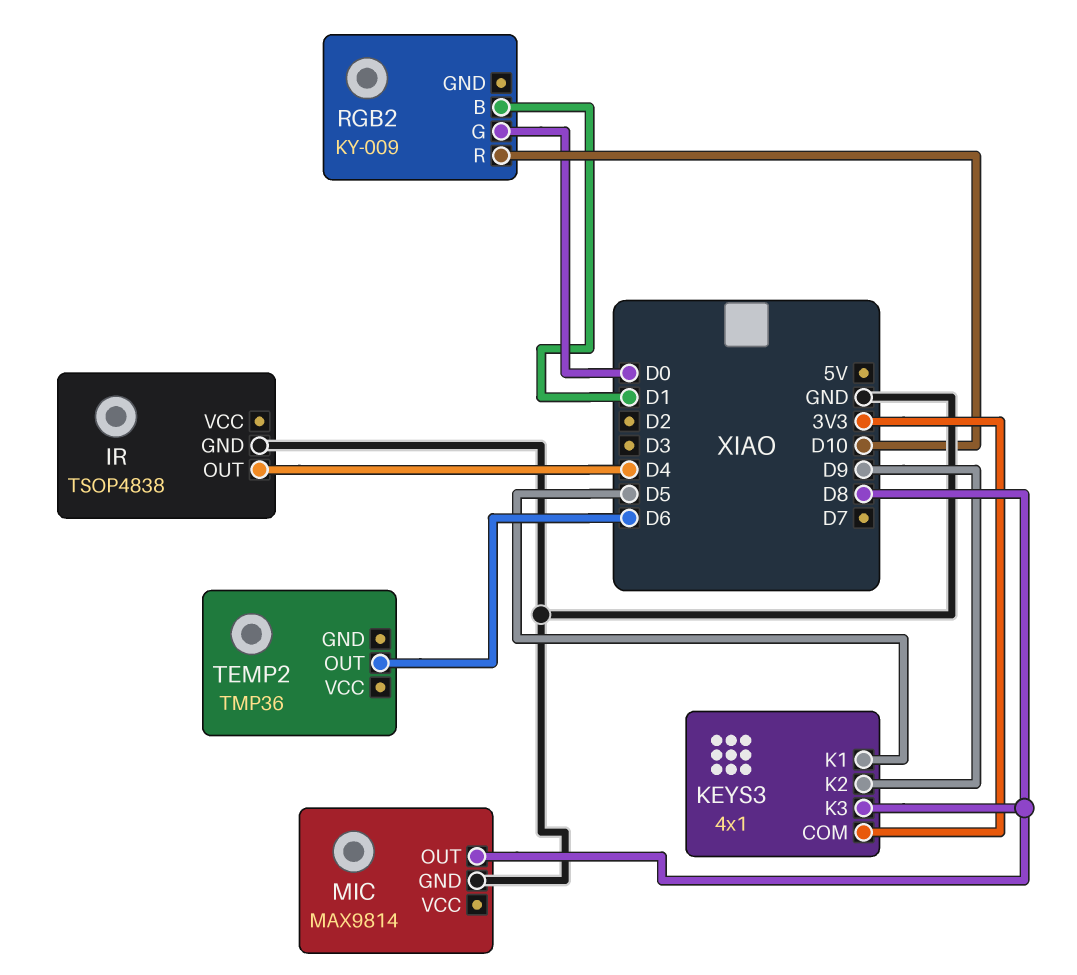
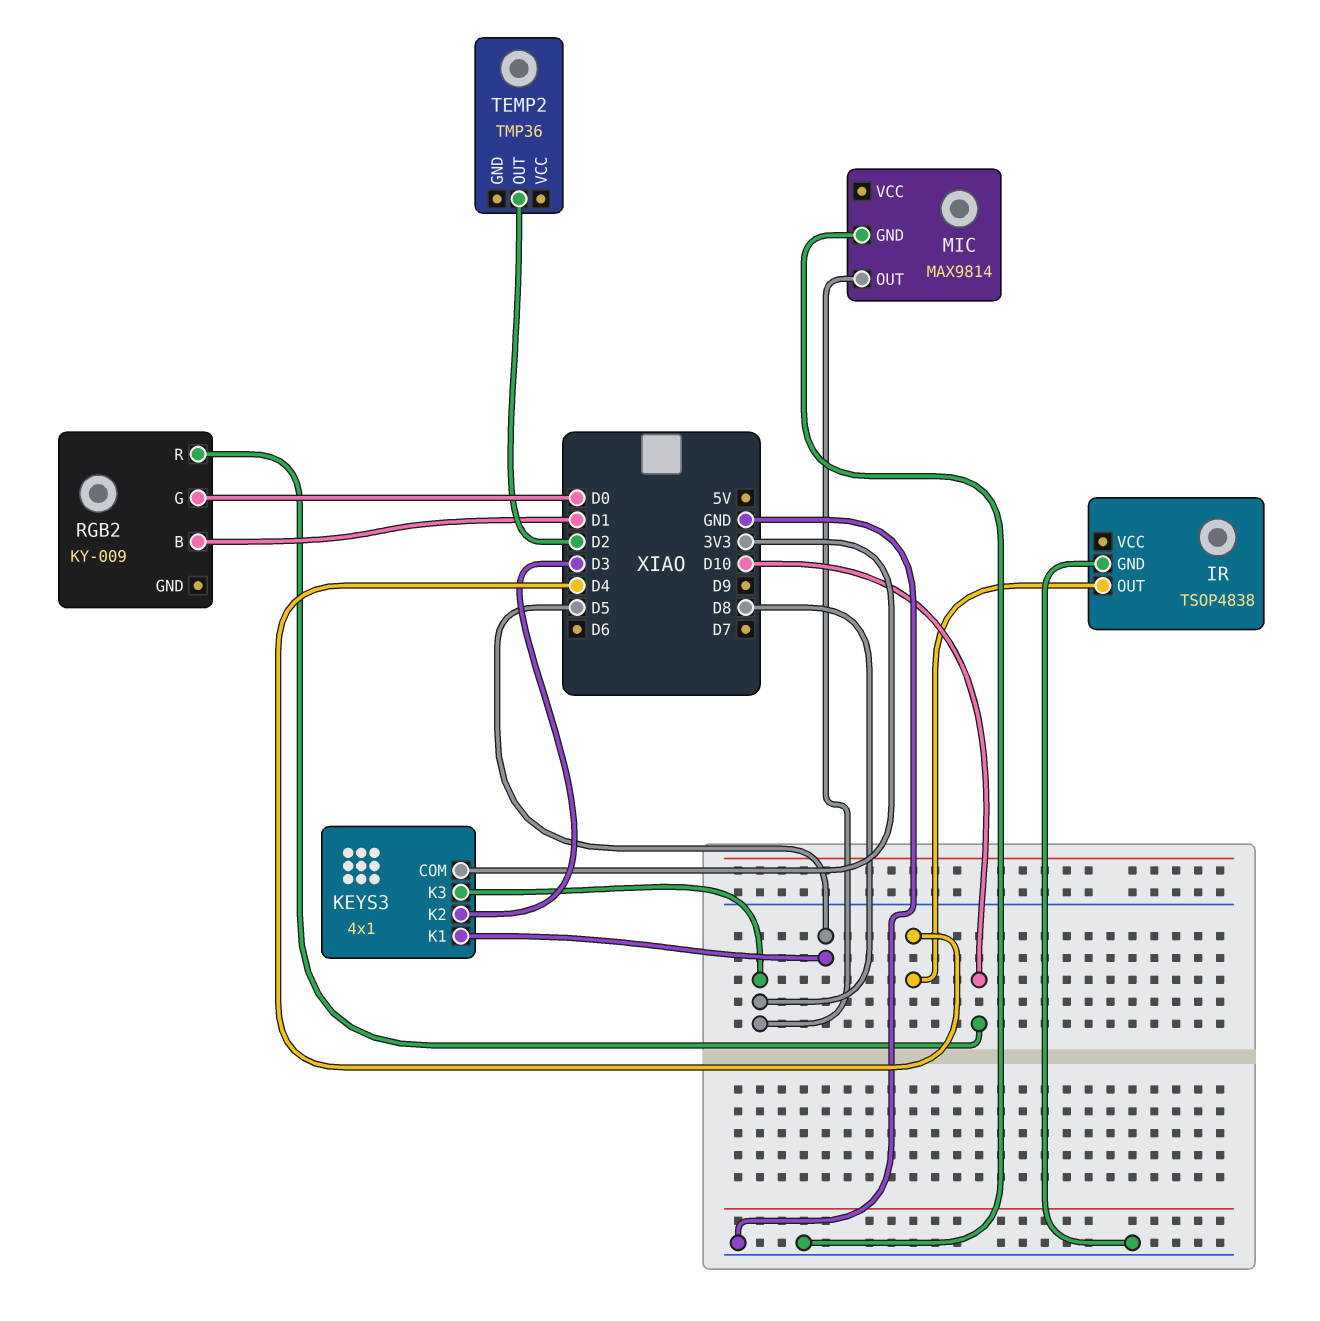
KEYS3 pin K2: D9 -> D3
TEMP2 pin OUT: D6 -> D2

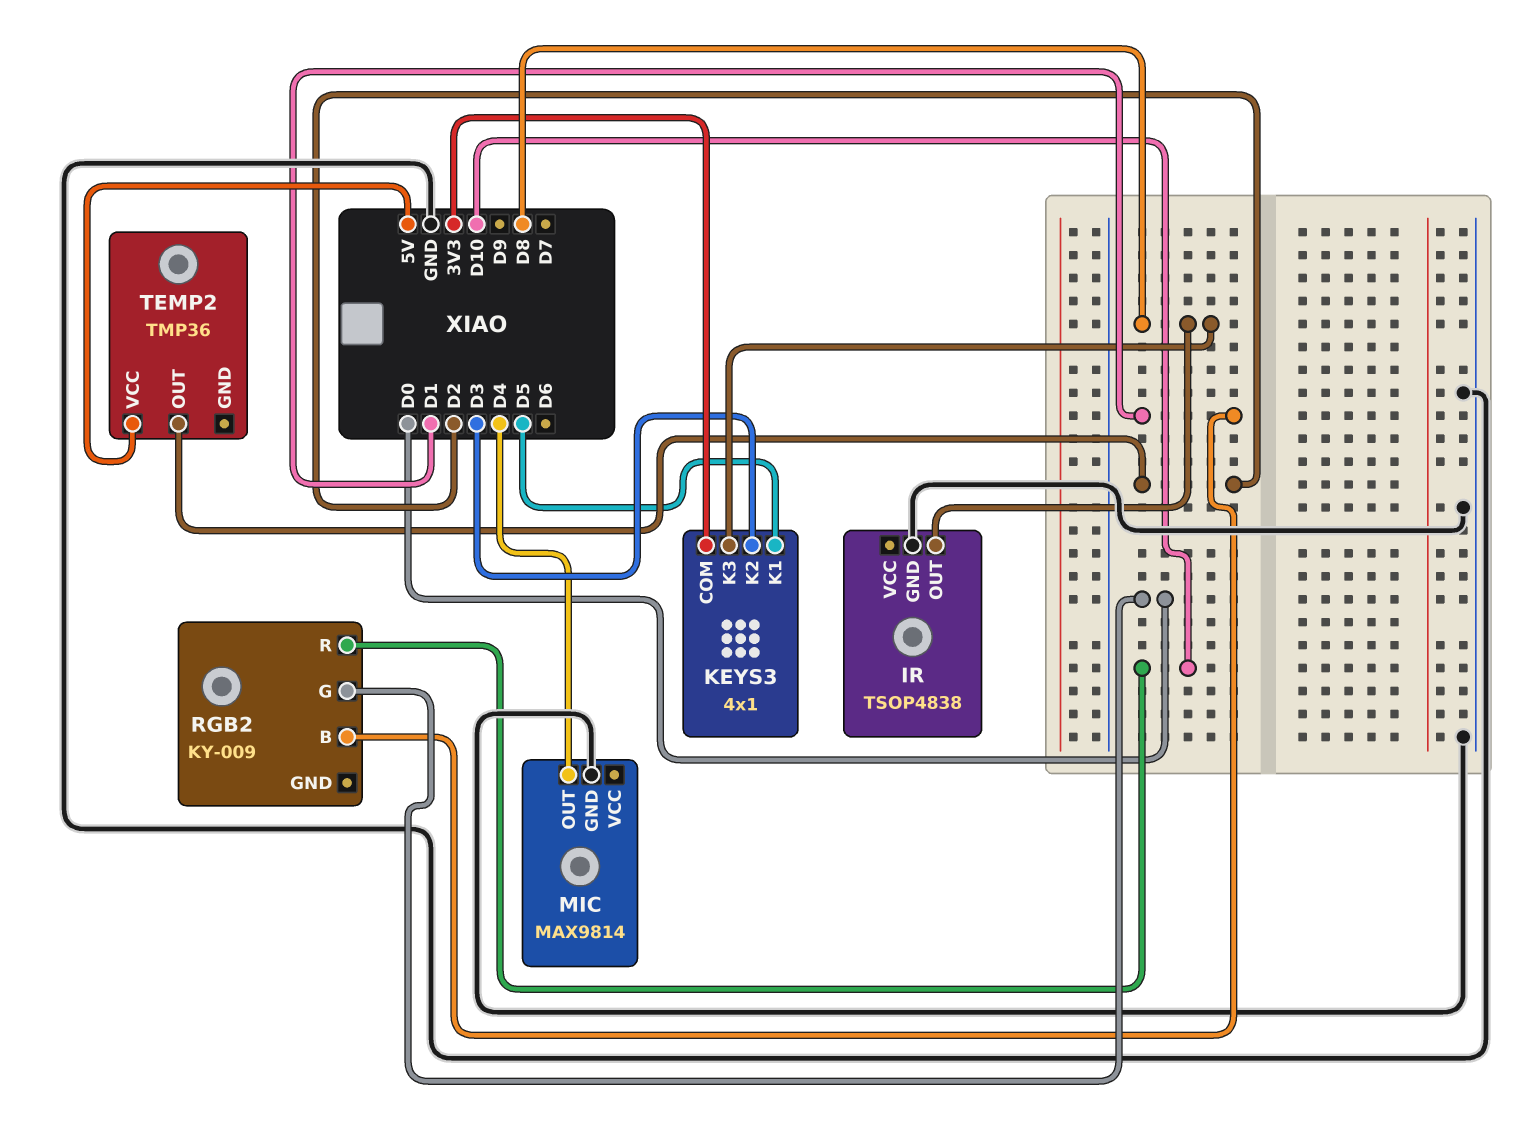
IR pin OUT: D4 -> D8
MIC pin OUT: D8 -> D4
TEMP2 pin VCC: none -> 5V

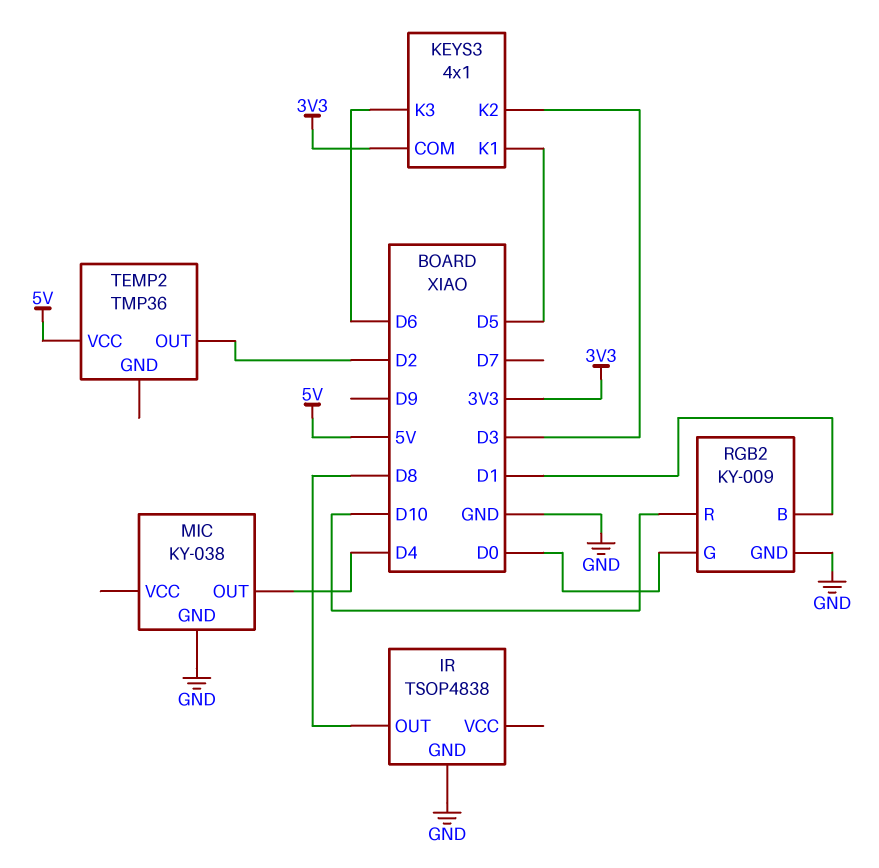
KEYS3 pin K3: D8 -> D6
MIC: MAX9814 -> KY-038
RGB2 pin GND: none -> GND

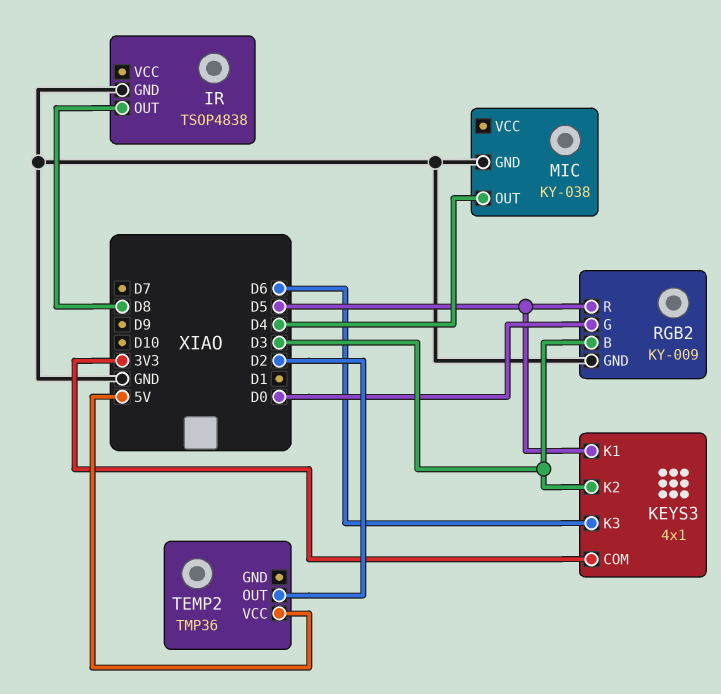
RGB2 pin B: D1 -> D3
RGB2 pin R: D10 -> D5

